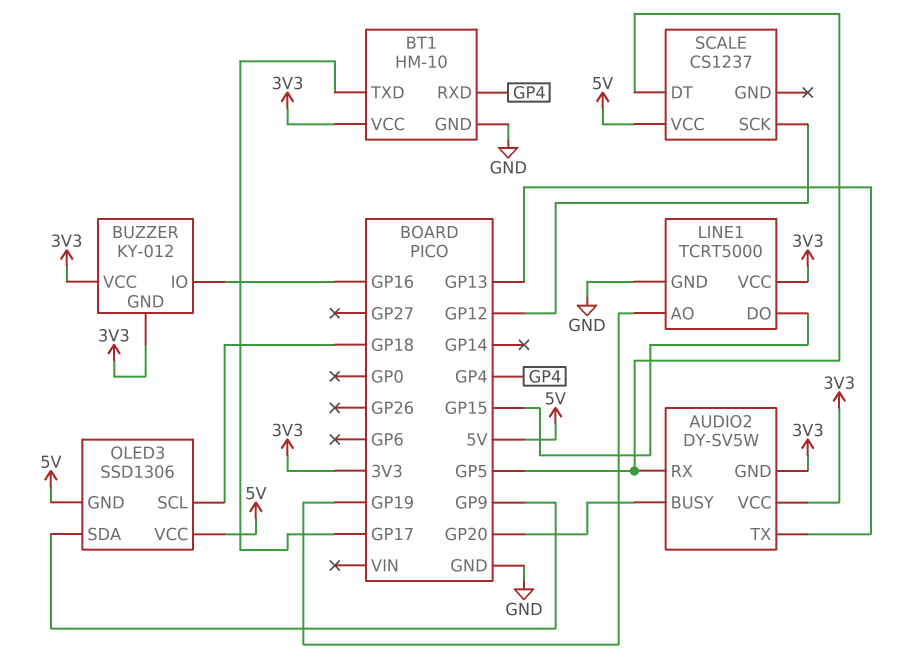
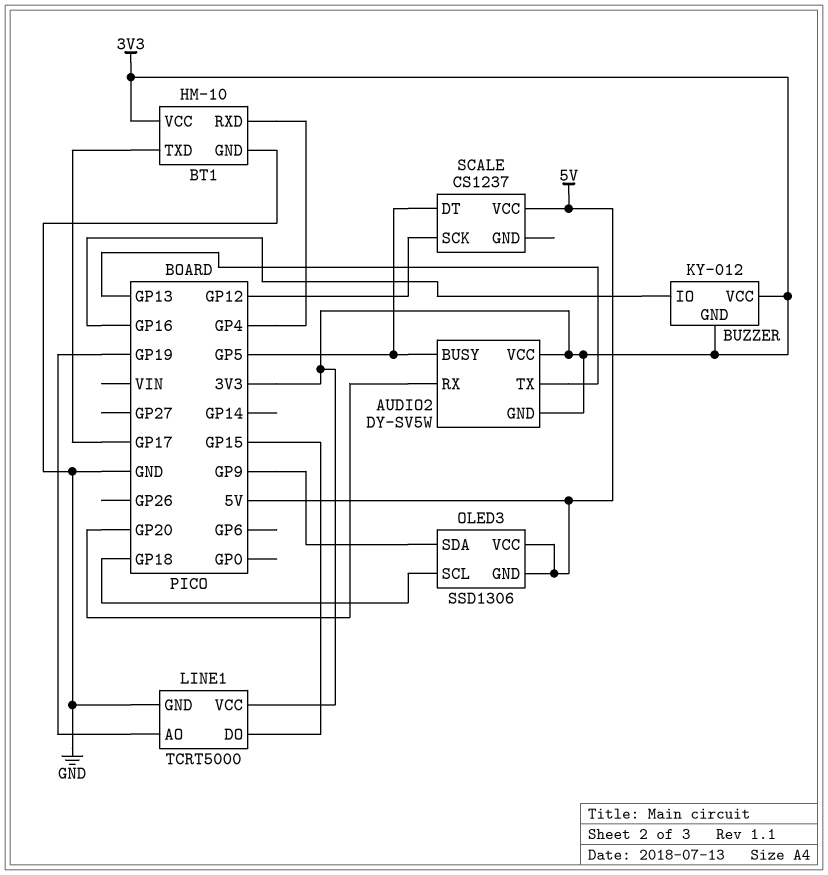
AUDIO2 pin BUSY: GP20 -> GP5
AUDIO2 pin RX: GP5 -> GP20

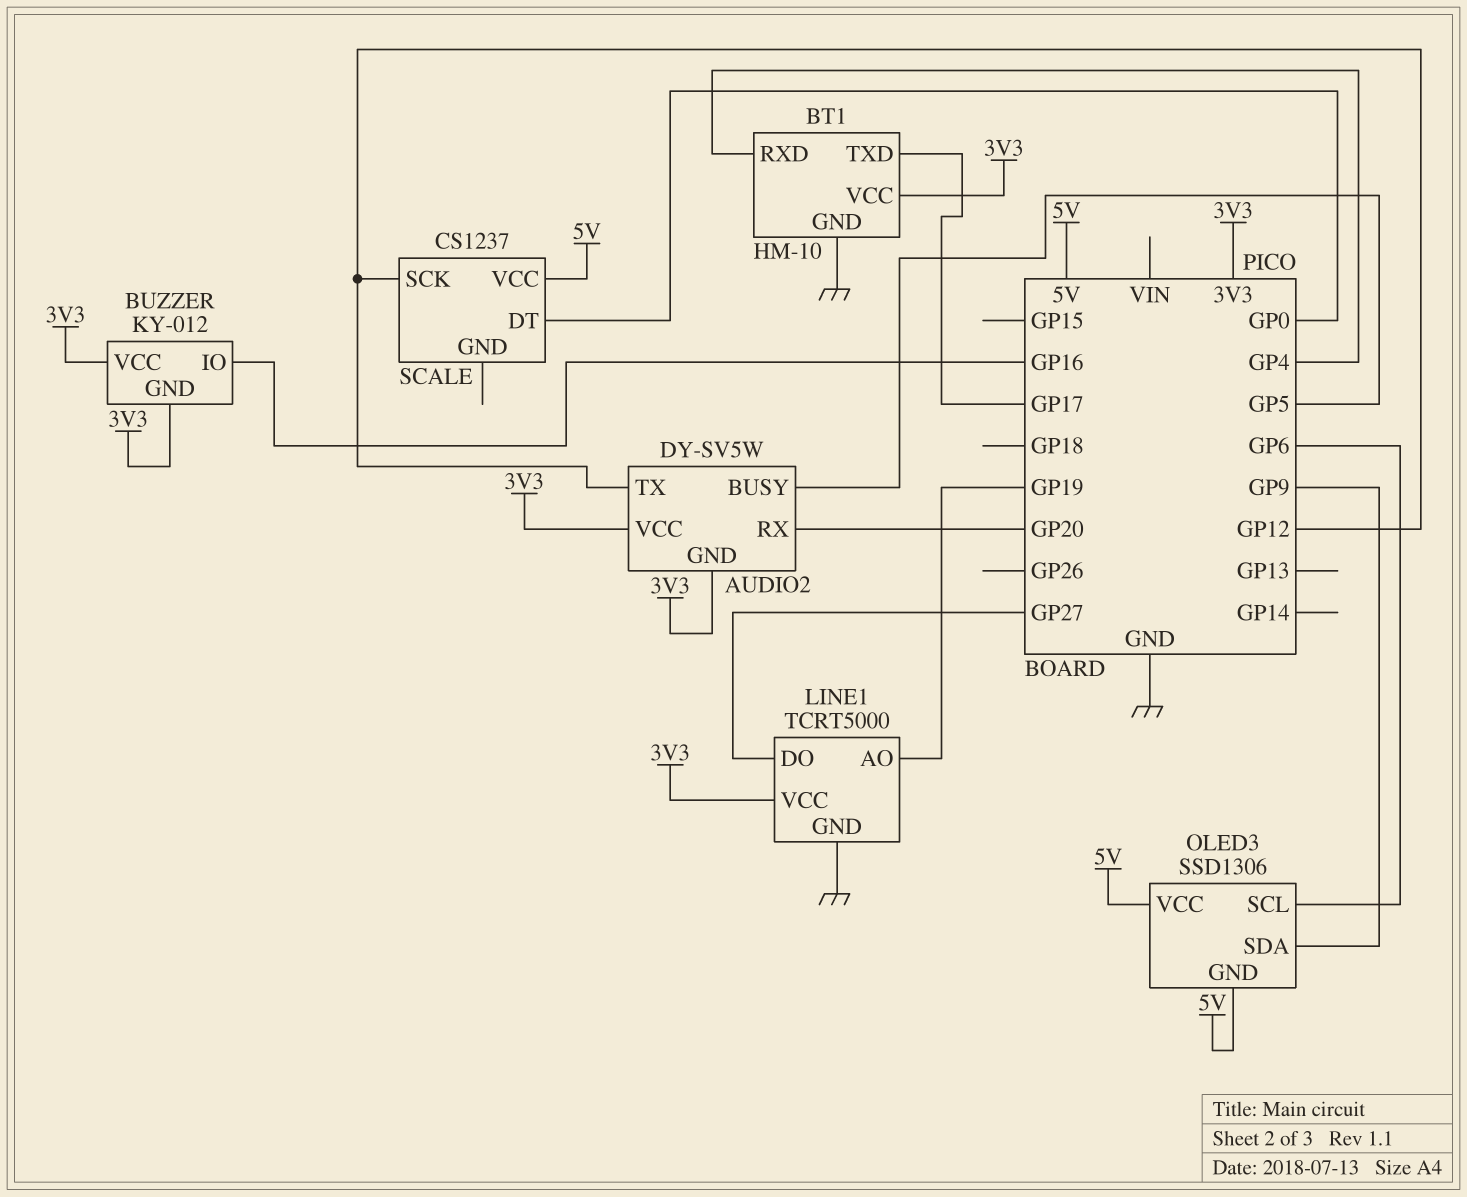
AUDIO2 pin TX: GP13 -> GP12
LINE1 pin DO: GP15 -> GP27
OLED3 pin SCL: GP18 -> GP6
SCALE pin DT: GP5 -> GP0

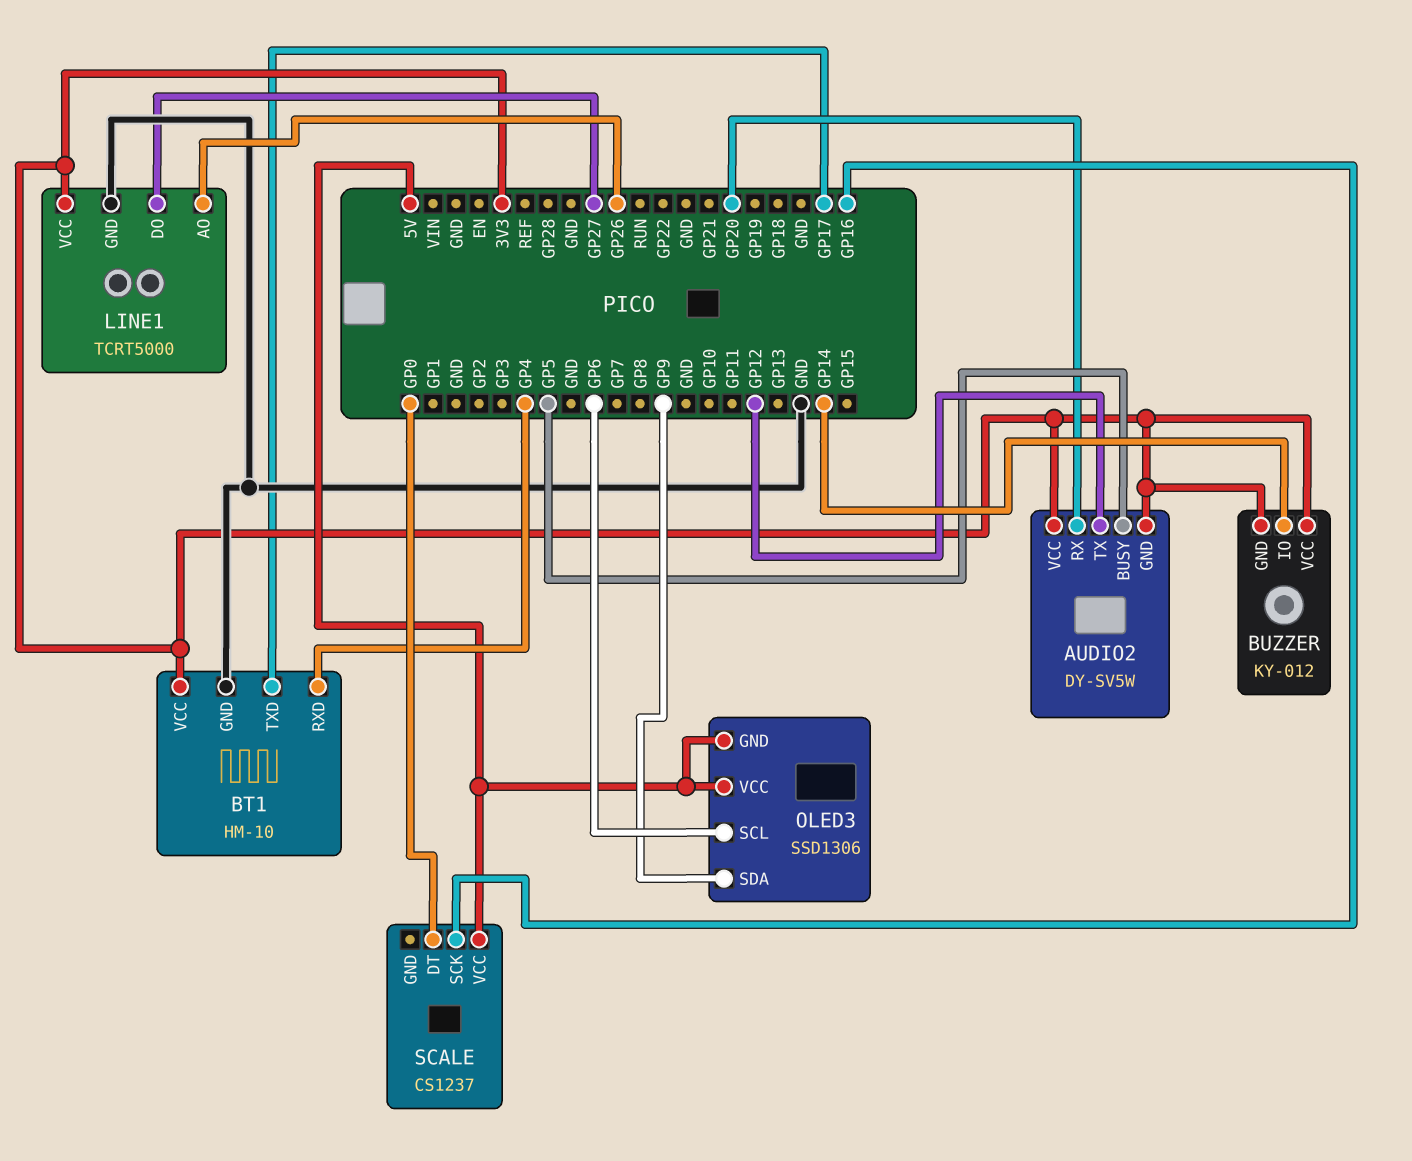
BUZZER pin IO: GP16 -> GP14
LINE1 pin AO: GP19 -> GP26
SCALE pin SCK: GP12 -> GP16

